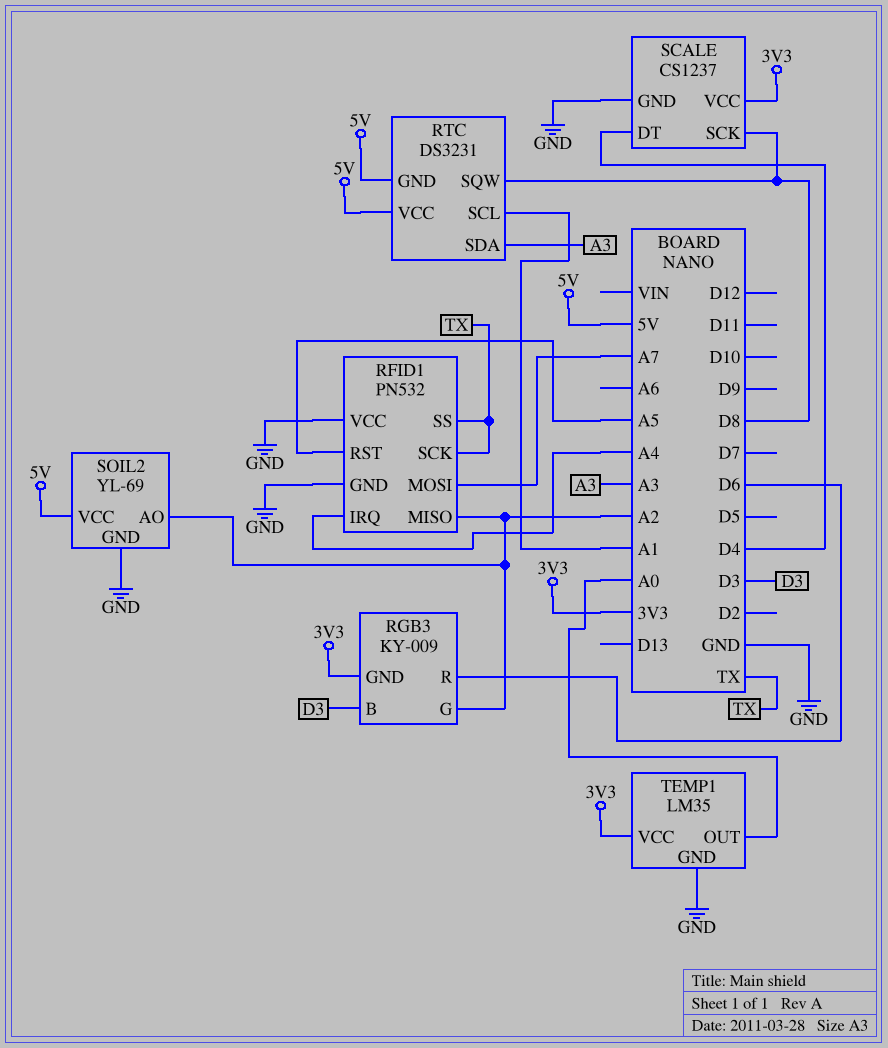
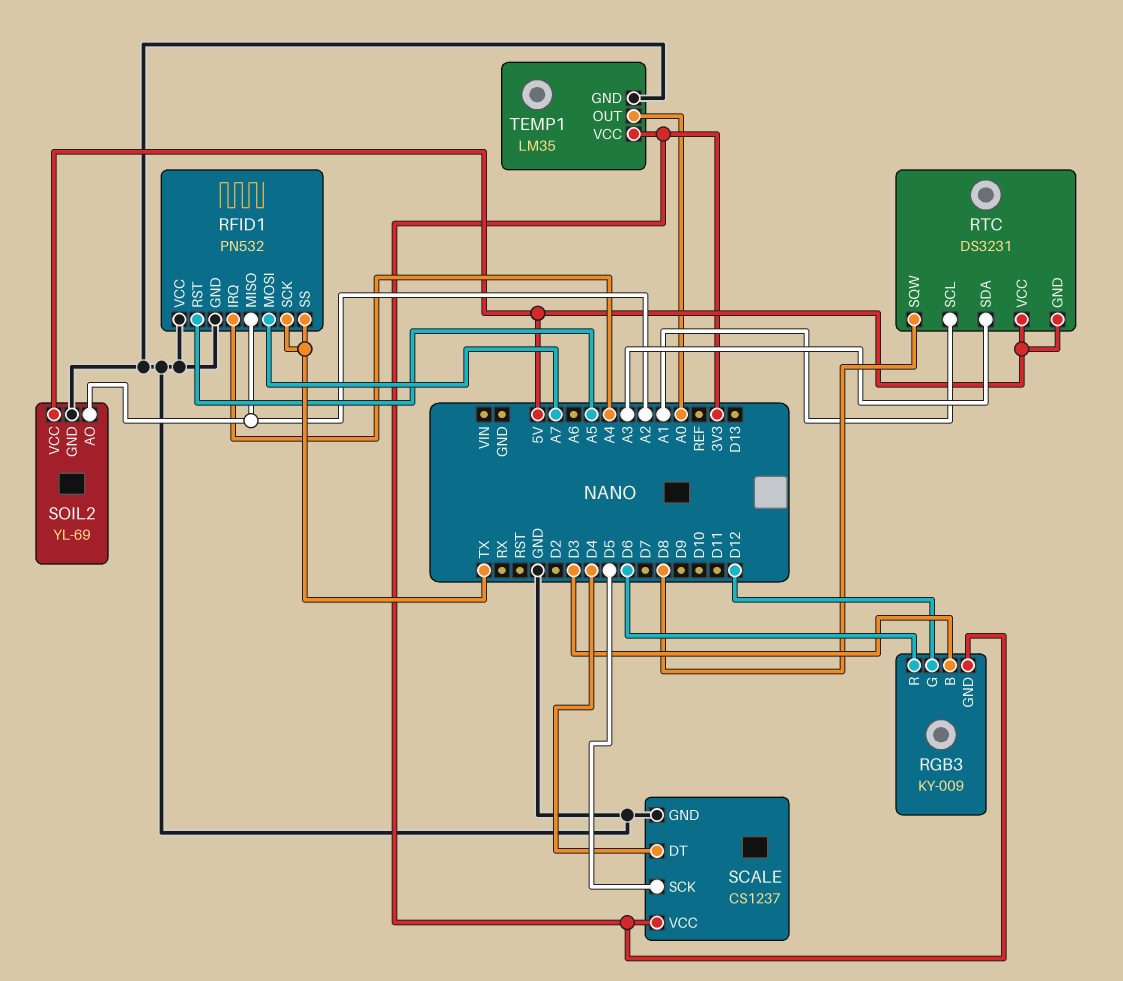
RGB3 pin G: A2 -> D12
SCALE pin SCK: D8 -> D5

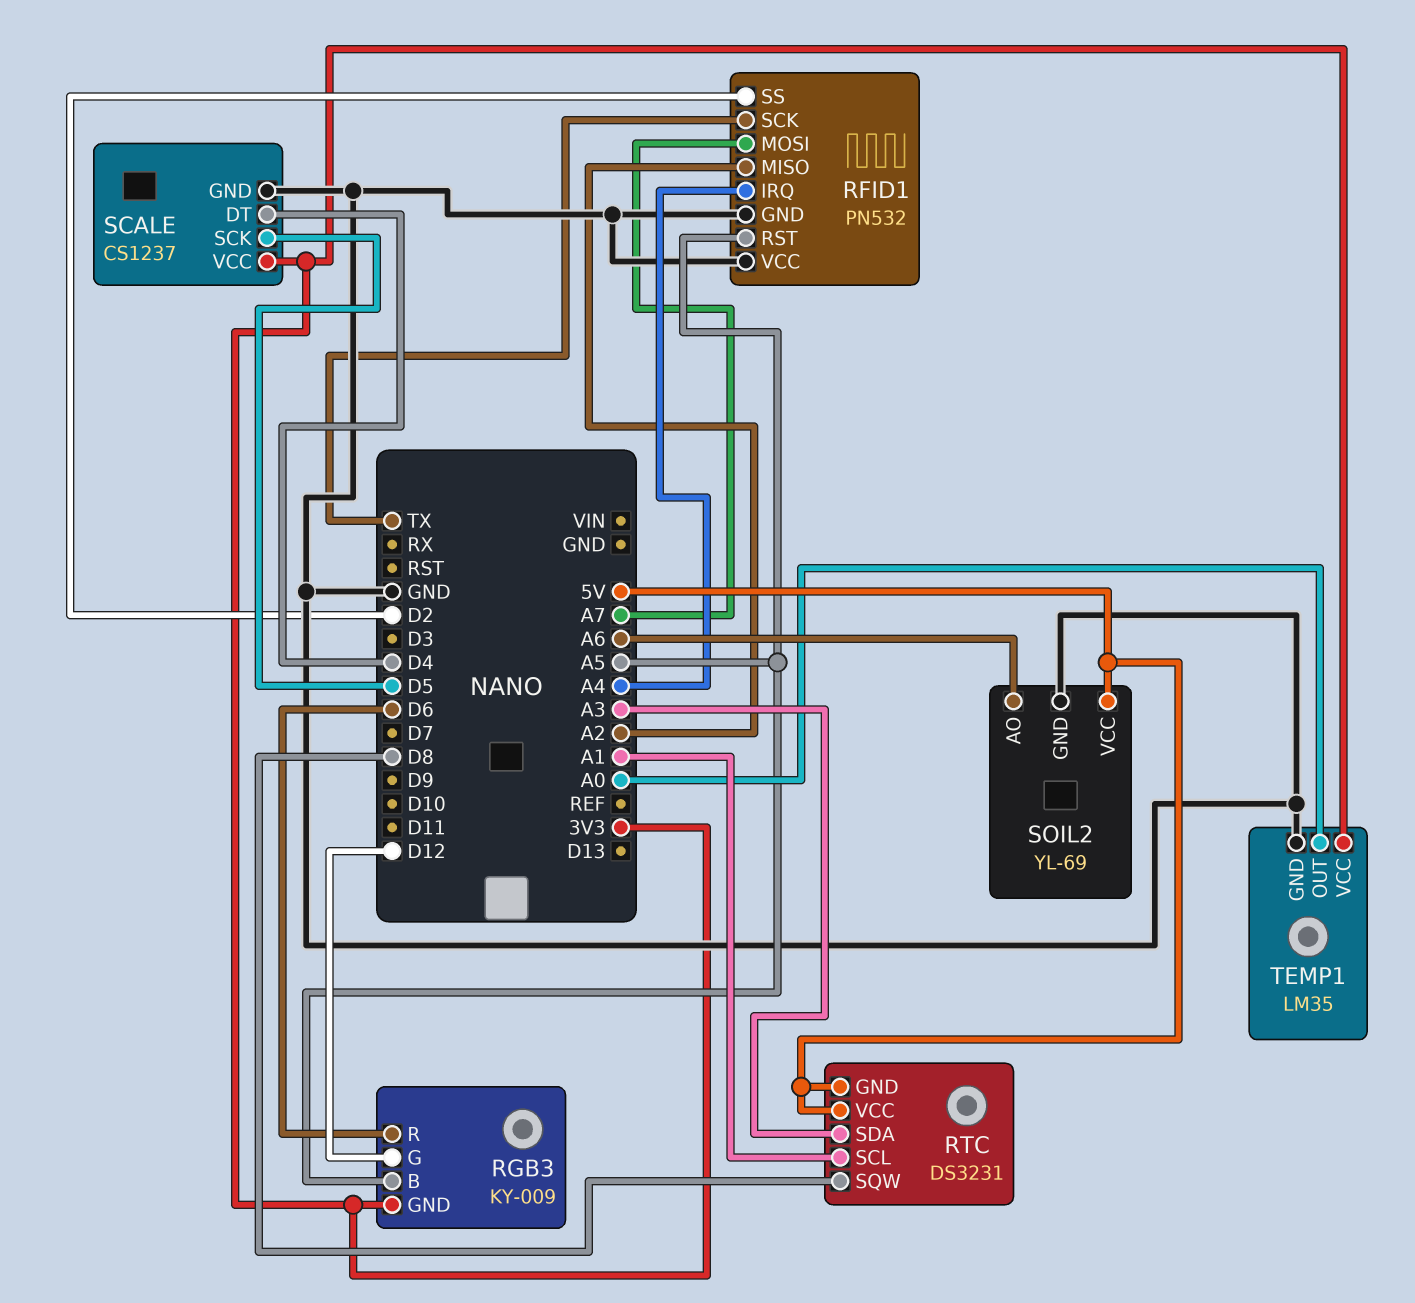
RFID1 pin SS: TX -> D2
RGB3 pin B: D3 -> A5
SOIL2 pin AO: A2 -> A6

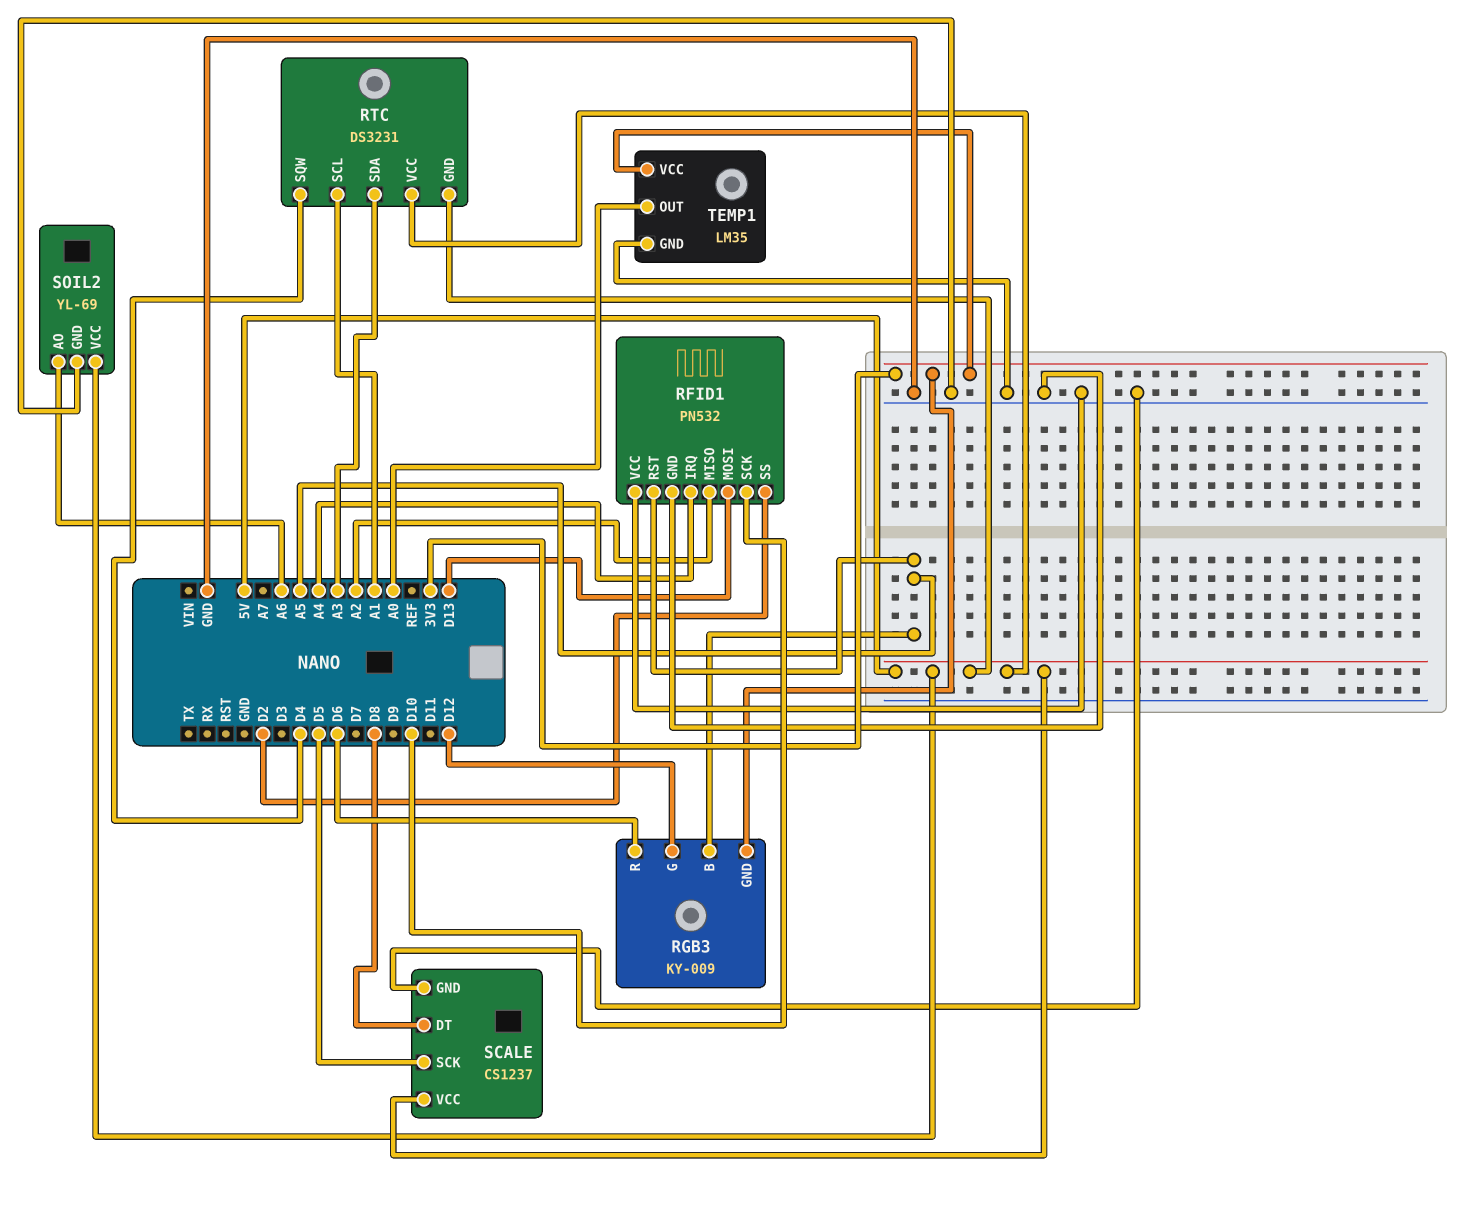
RFID1 pin MOSI: A7 -> D13
RFID1 pin SCK: TX -> D10
RTC pin SQW: D8 -> D4
SCALE pin DT: D4 -> D8
SCALE pin VCC: 3V3 -> 5V

